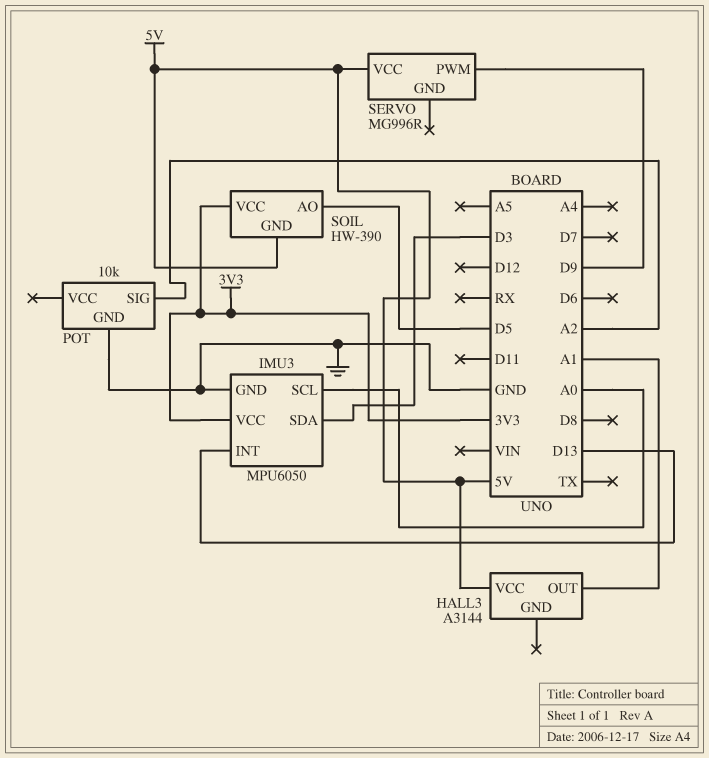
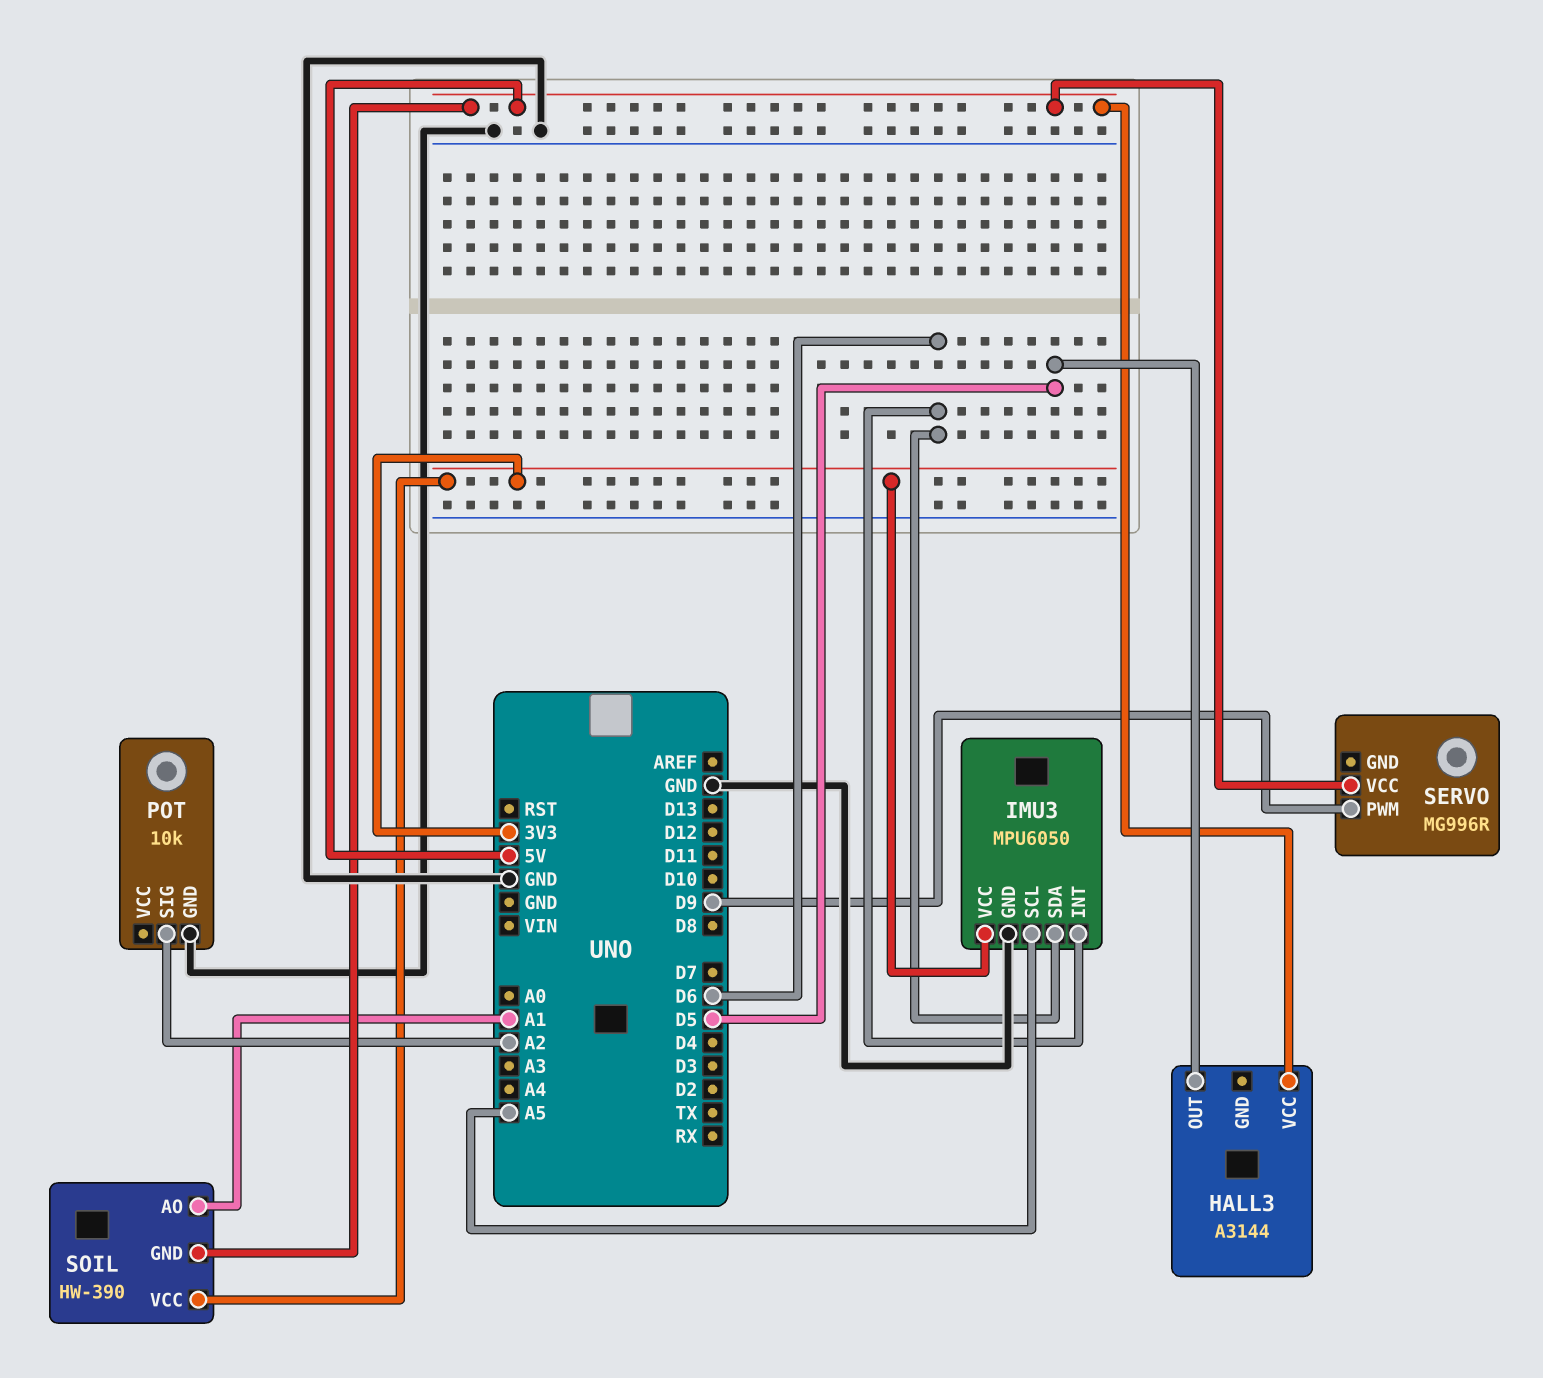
HALL3 pin OUT: A1 -> D5
IMU3 pin INT: D13 -> D6
IMU3 pin SCL: A0 -> A5
IMU3 pin SDA: D3 -> D6
SOIL pin AO: D5 -> A1

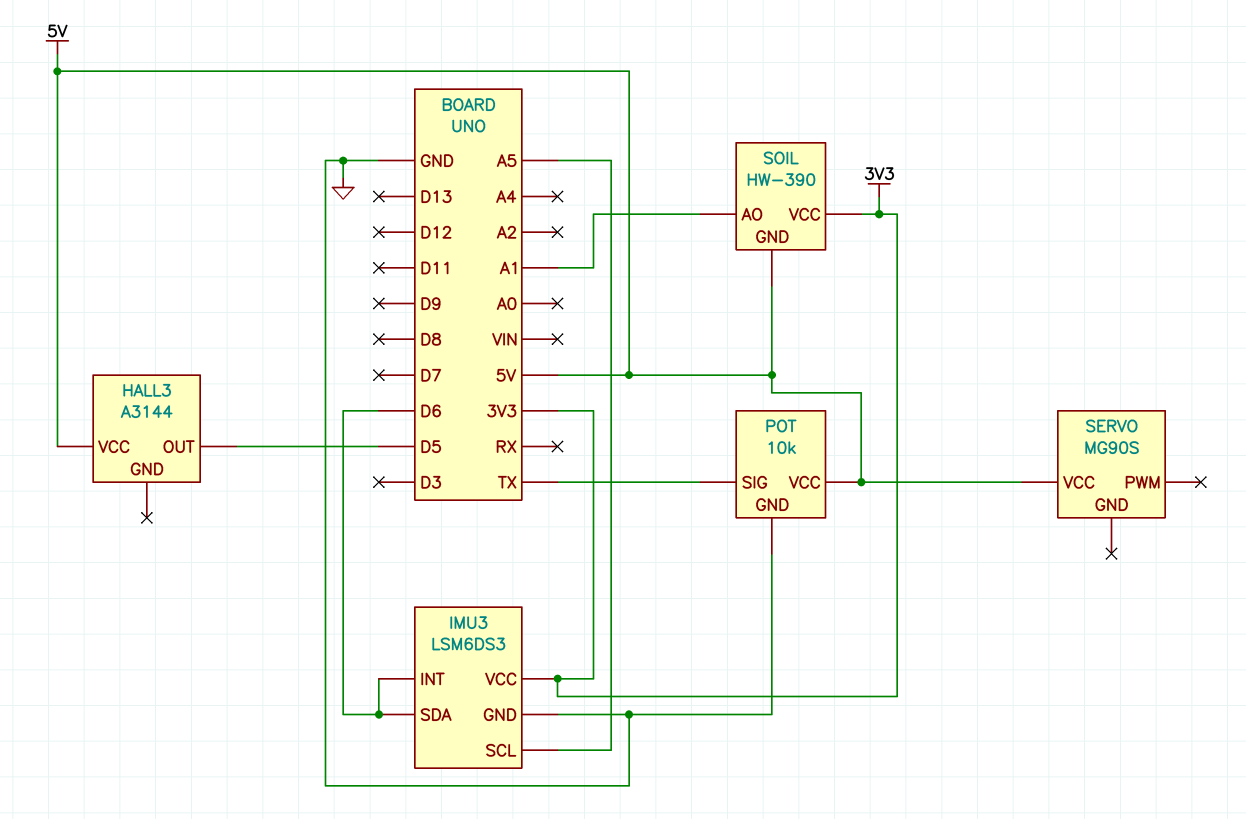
IMU3: MPU6050 -> LSM6DS3
POT pin SIG: A2 -> TX
POT pin VCC: none -> 5V
SERVO: MG996R -> MG90S
SERVO pin PWM: D9 -> none

